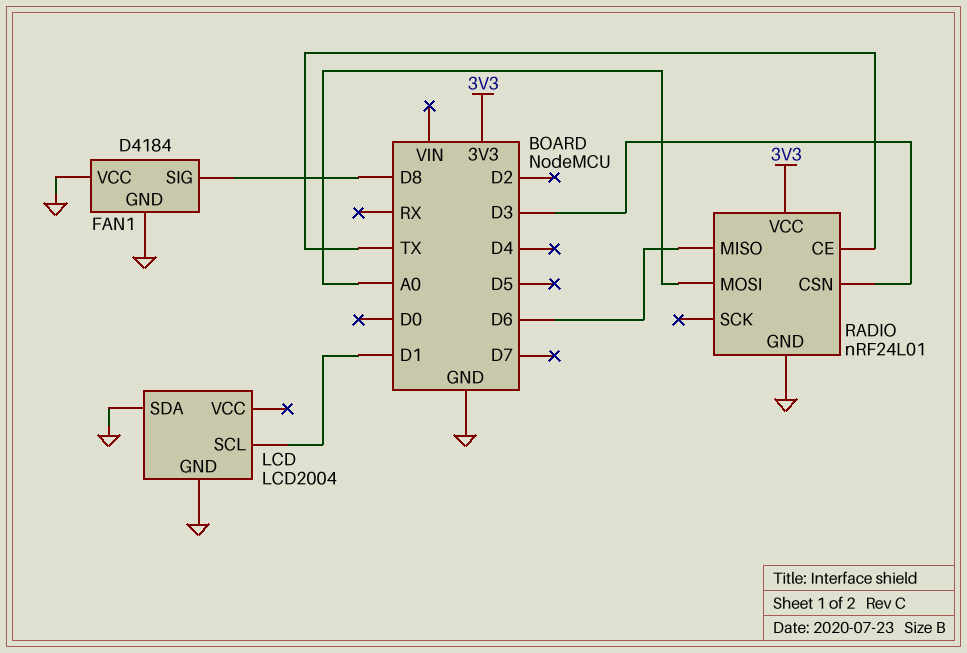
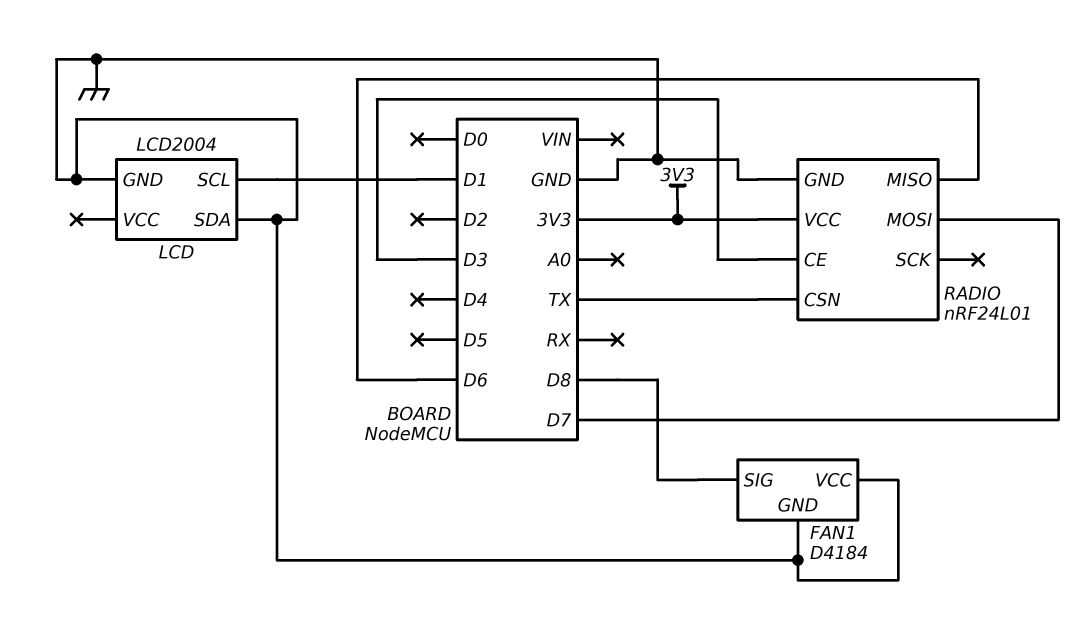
RADIO pin CE: TX -> D3
RADIO pin CSN: D3 -> TX
RADIO pin MOSI: A0 -> D7

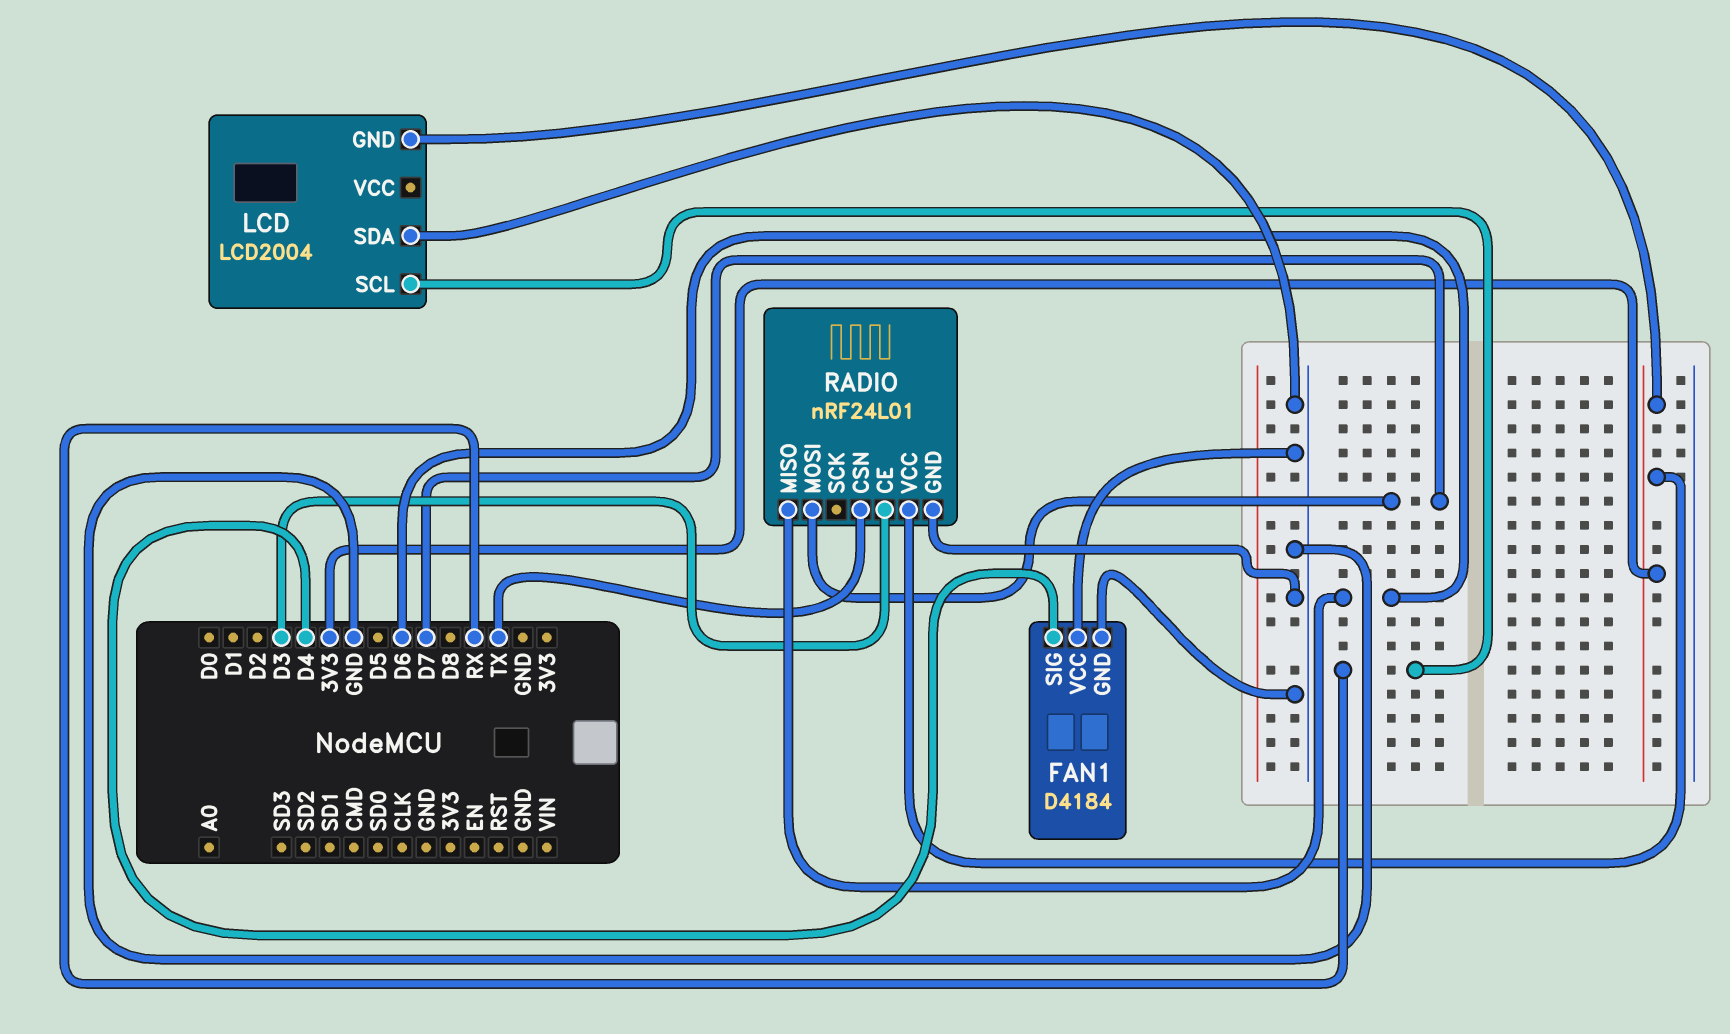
FAN1 pin SIG: D8 -> D4
LCD pin GND: GND -> 3V3
LCD pin SCL: D1 -> RX

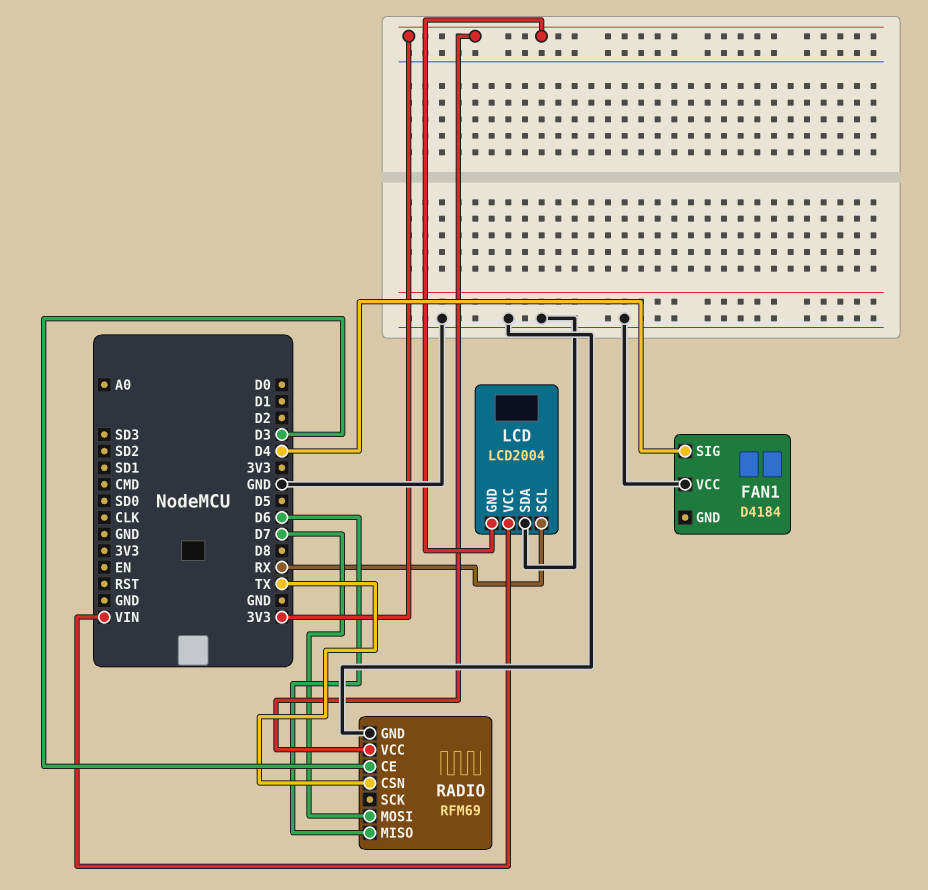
FAN1 pin GND: GND -> none
LCD pin VCC: none -> VIN
RADIO: nRF24L01 -> RFM69

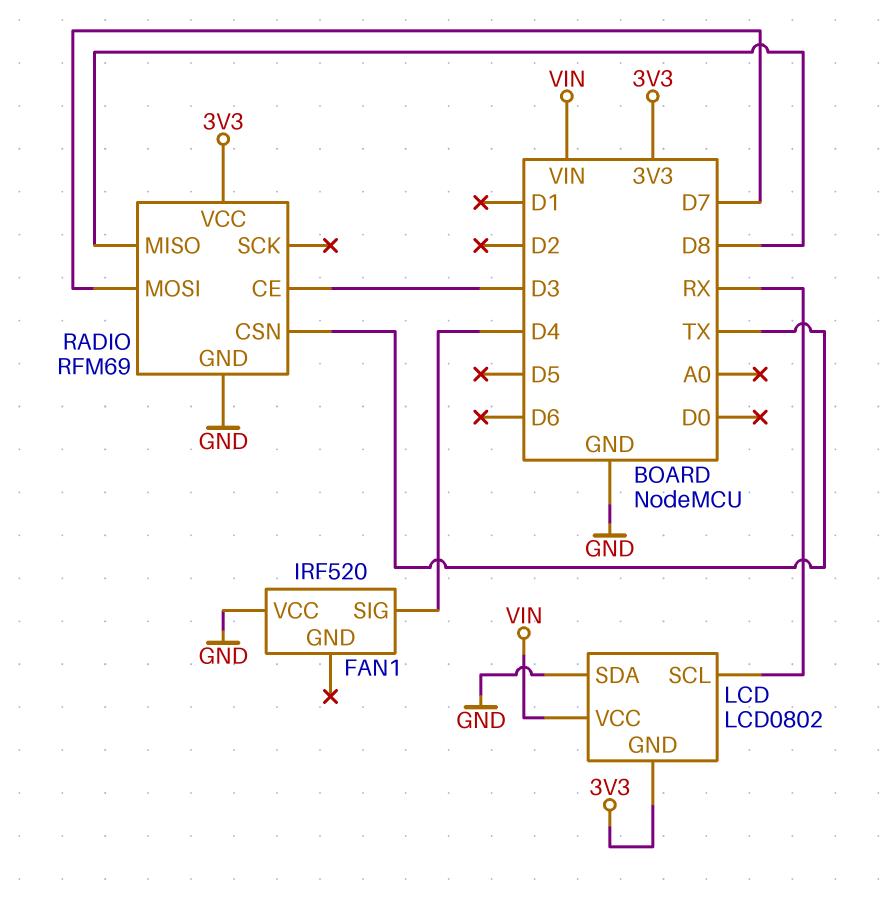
FAN1: D4184 -> IRF520
LCD: LCD2004 -> LCD0802
RADIO pin MISO: D6 -> D8

